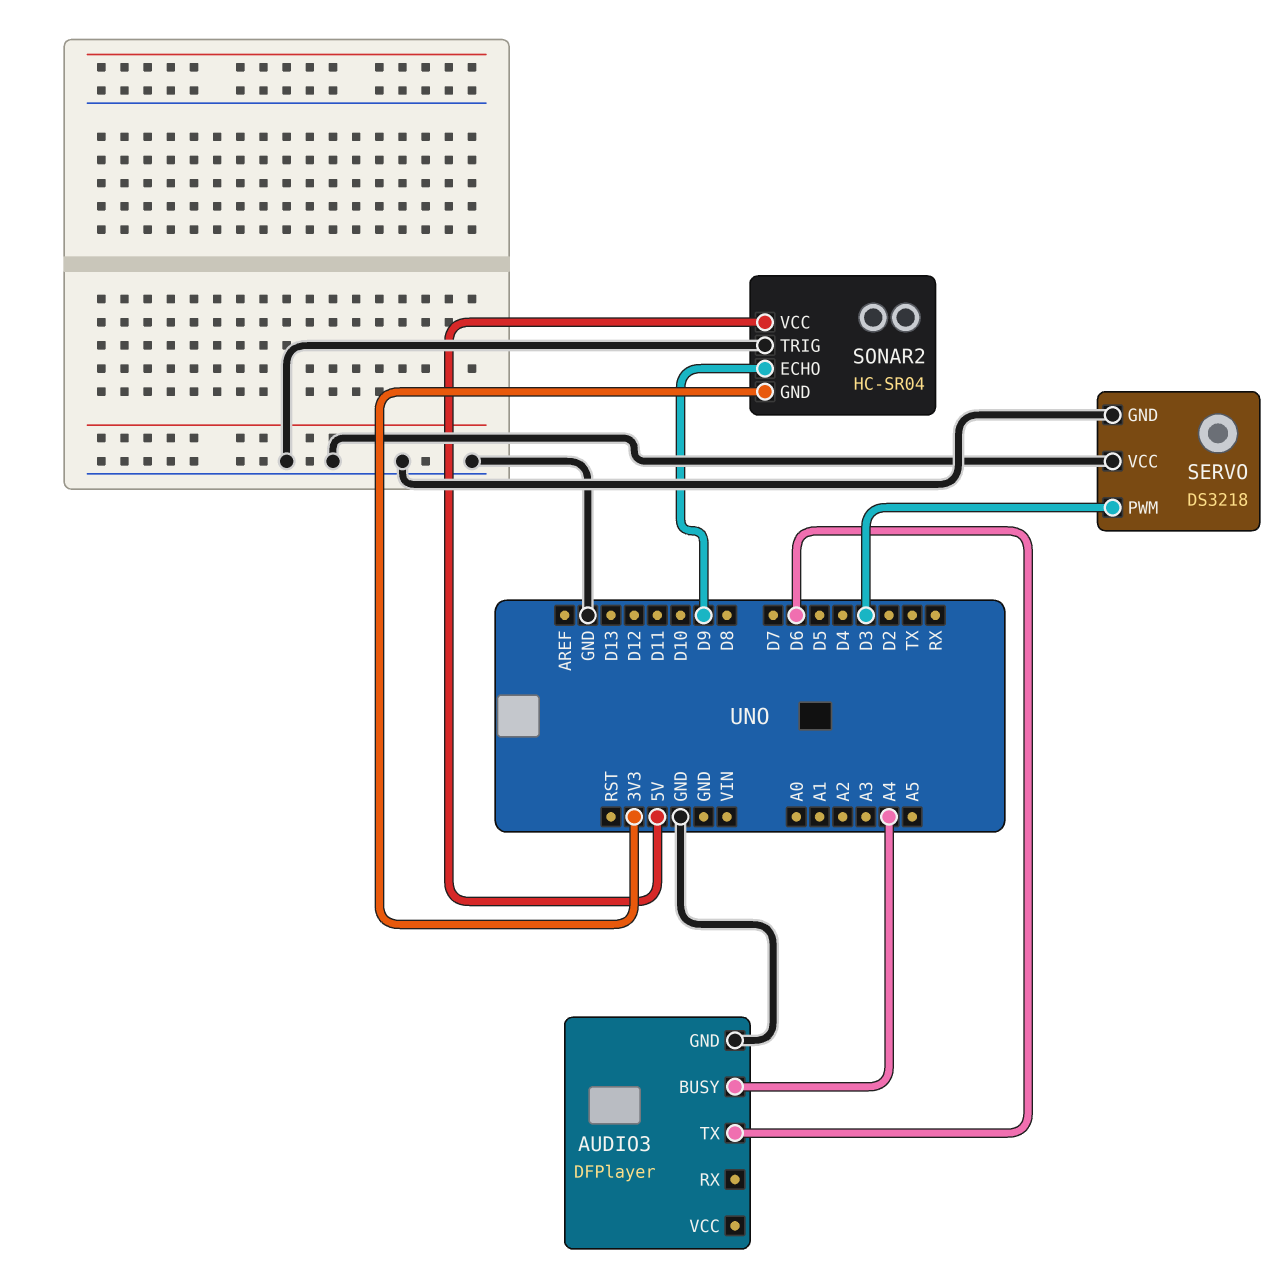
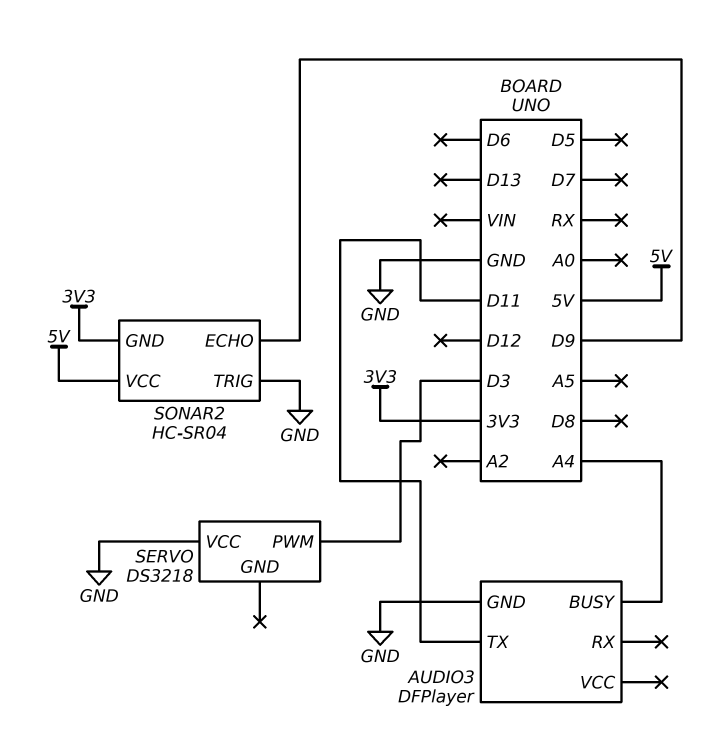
AUDIO3 pin TX: D6 -> D11
SERVO pin GND: GND -> none

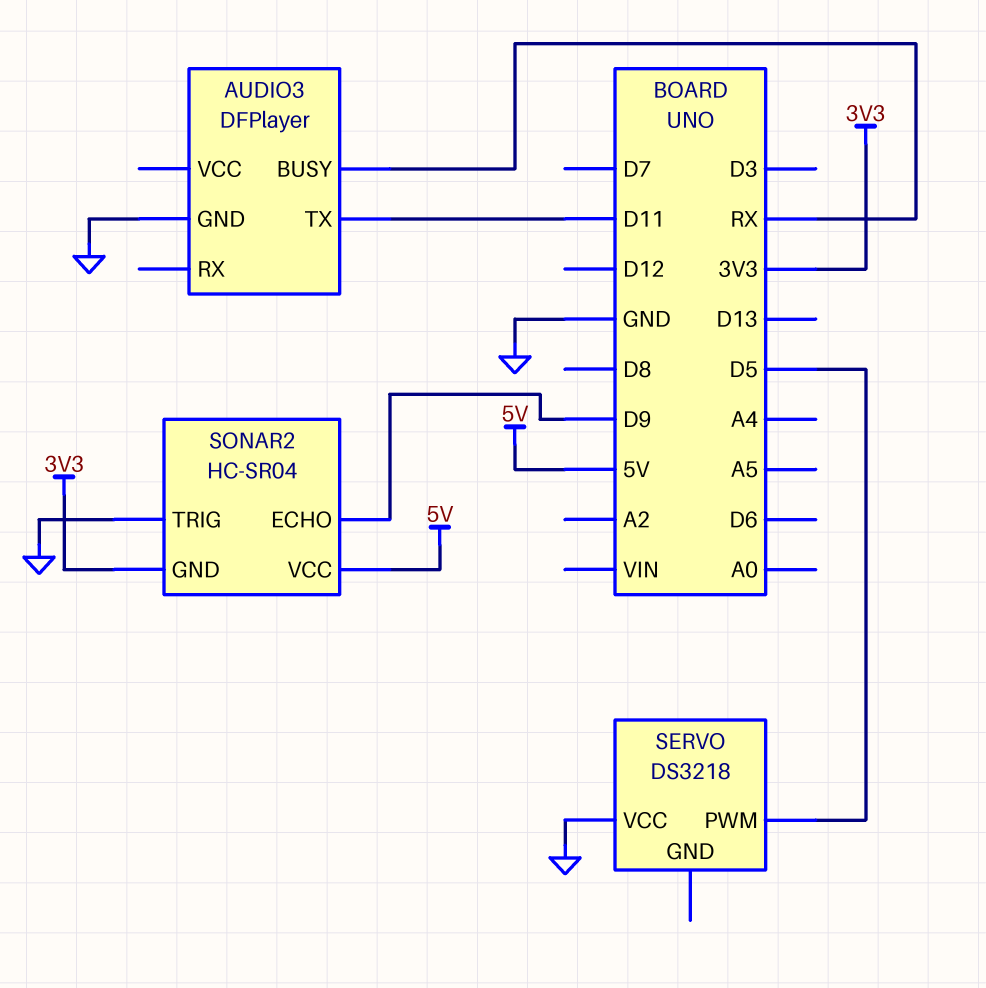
AUDIO3 pin BUSY: A4 -> RX
SERVO pin PWM: D3 -> D5

